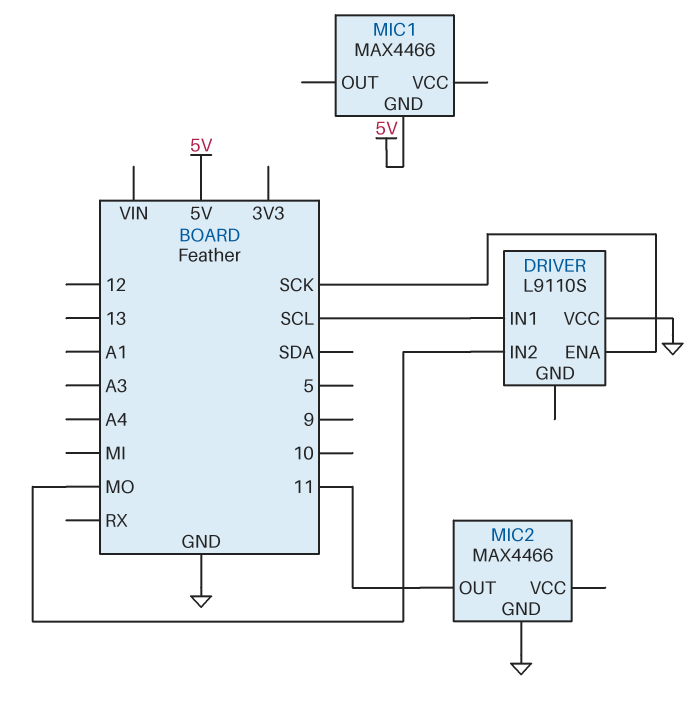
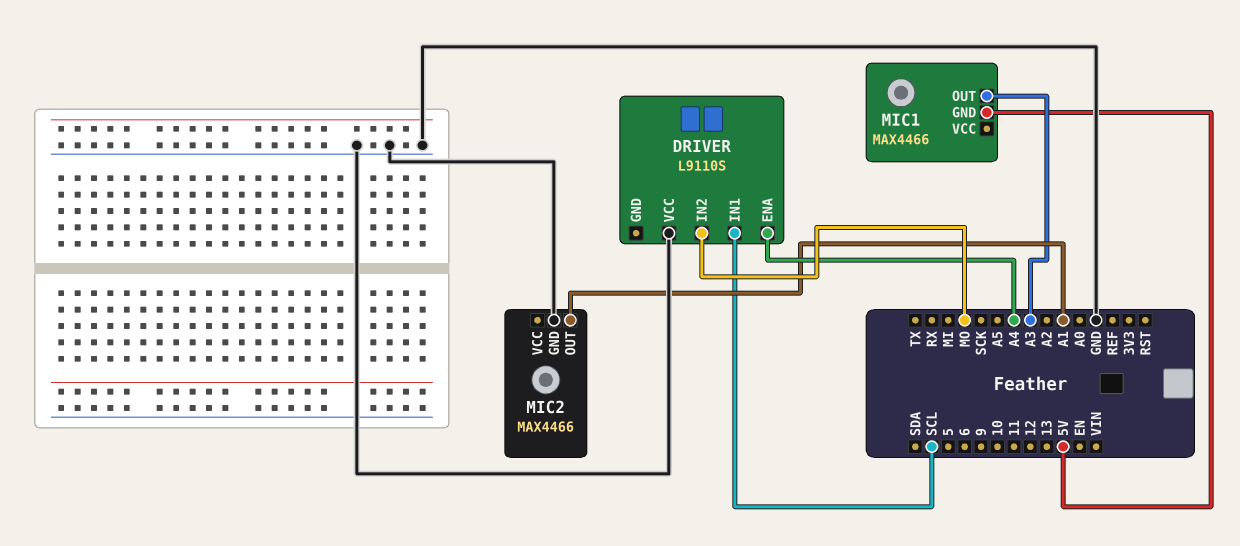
DRIVER pin ENA: SCK -> A4
MIC1 pin OUT: none -> A3
MIC2 pin OUT: 11 -> A1

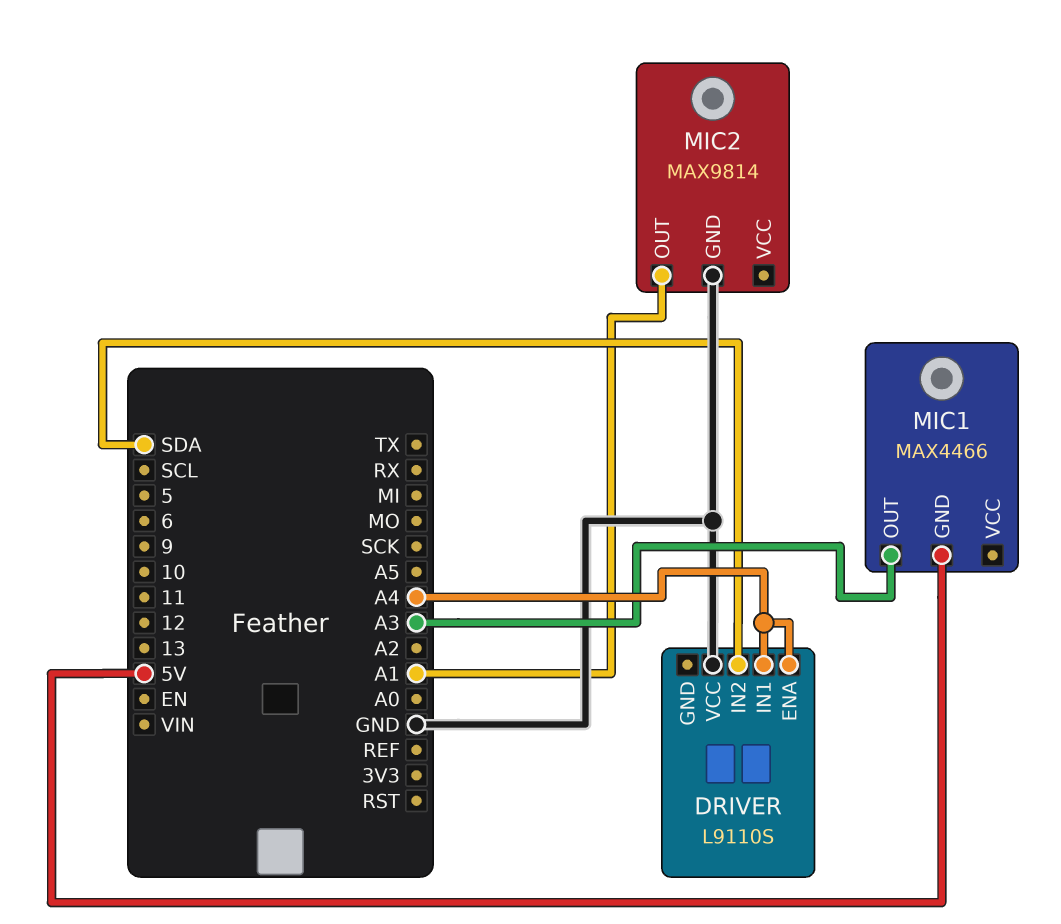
DRIVER pin IN1: SCL -> A4
DRIVER pin IN2: MO -> SDA
MIC2: MAX4466 -> MAX9814

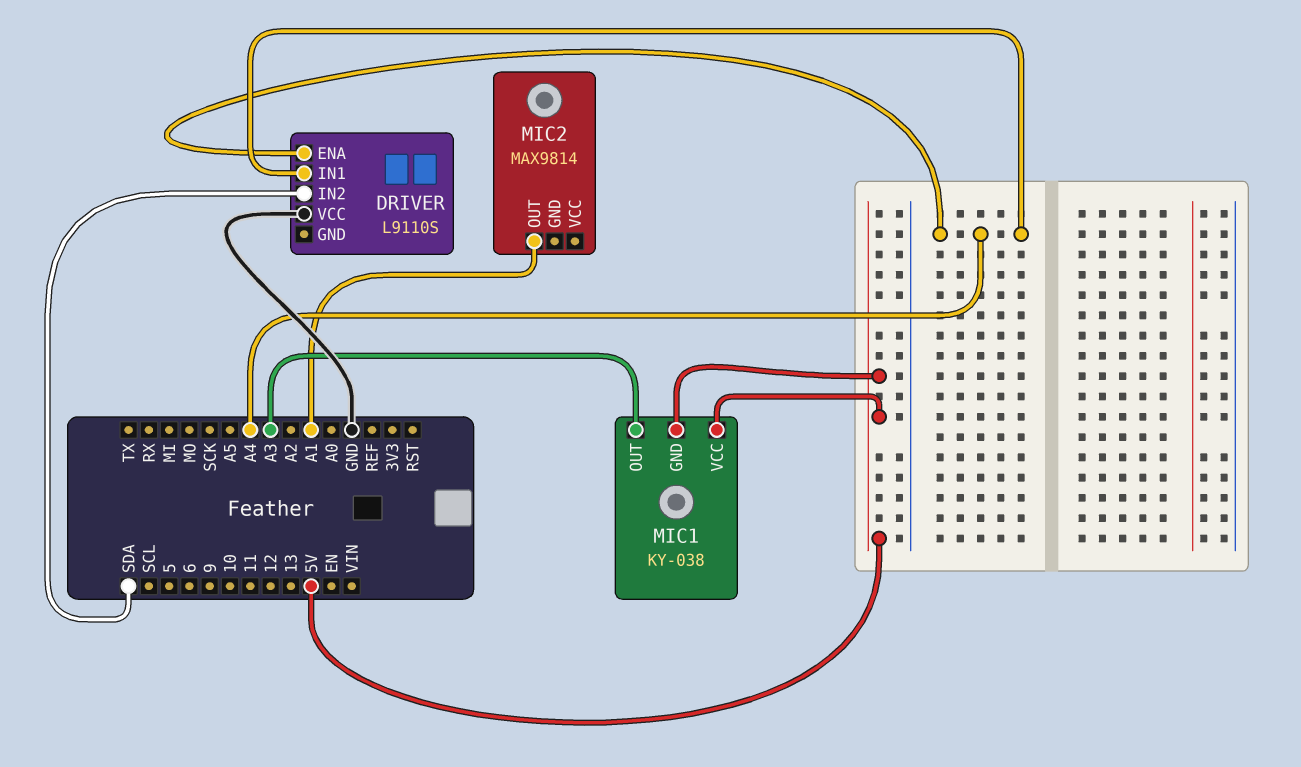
MIC1: MAX4466 -> KY-038
MIC1 pin VCC: none -> 5V
MIC2 pin GND: GND -> none

